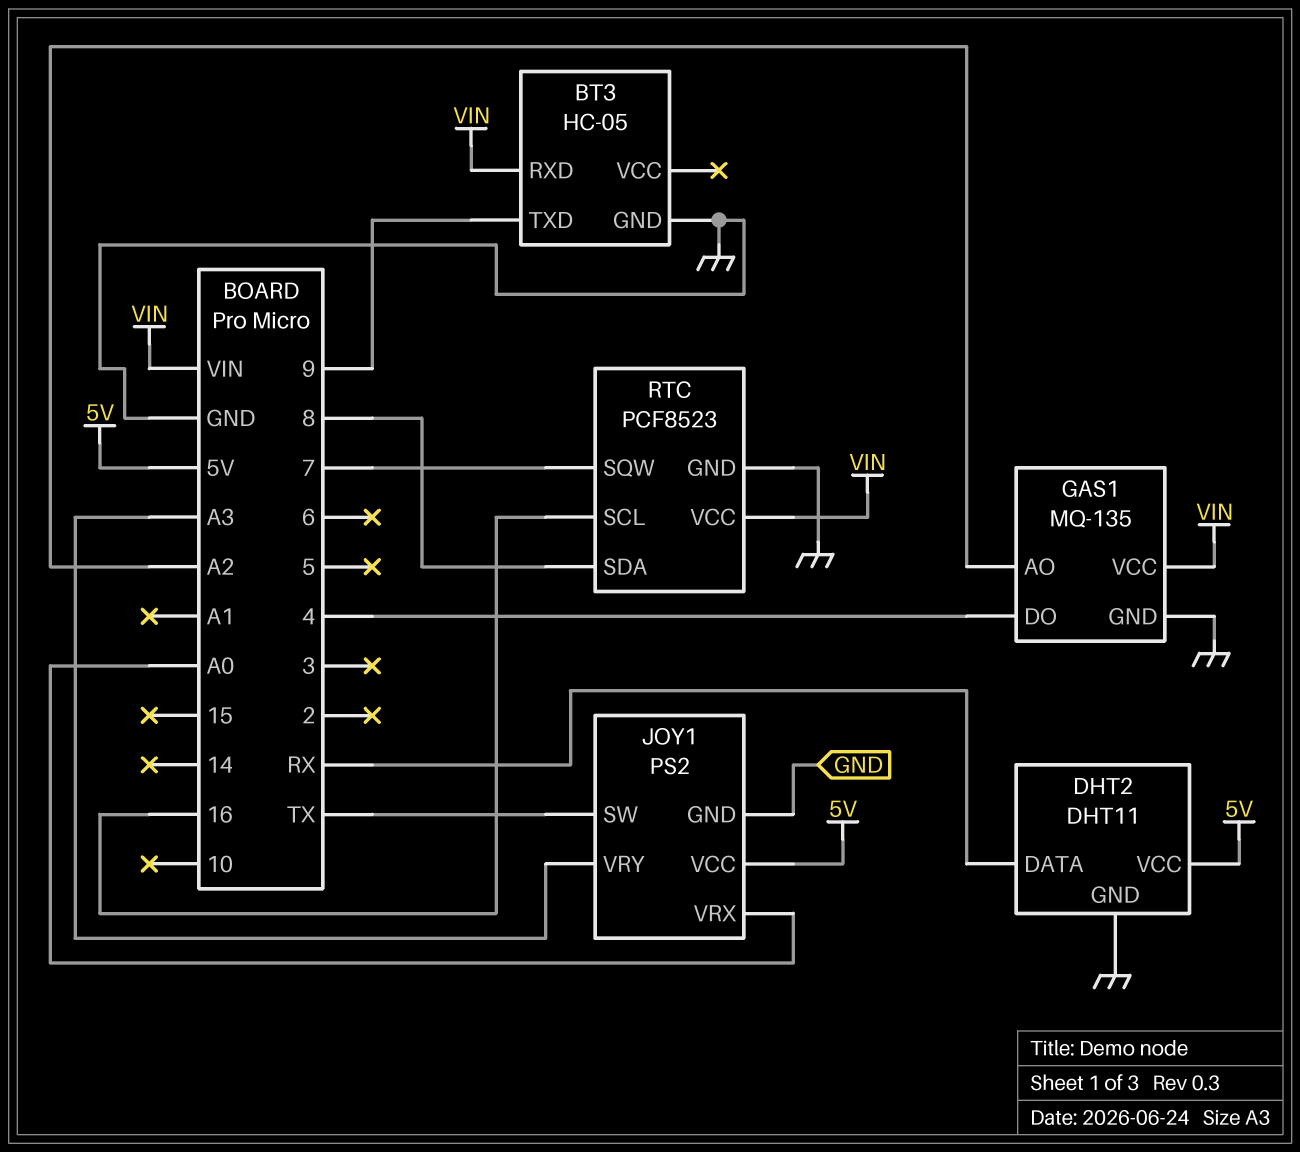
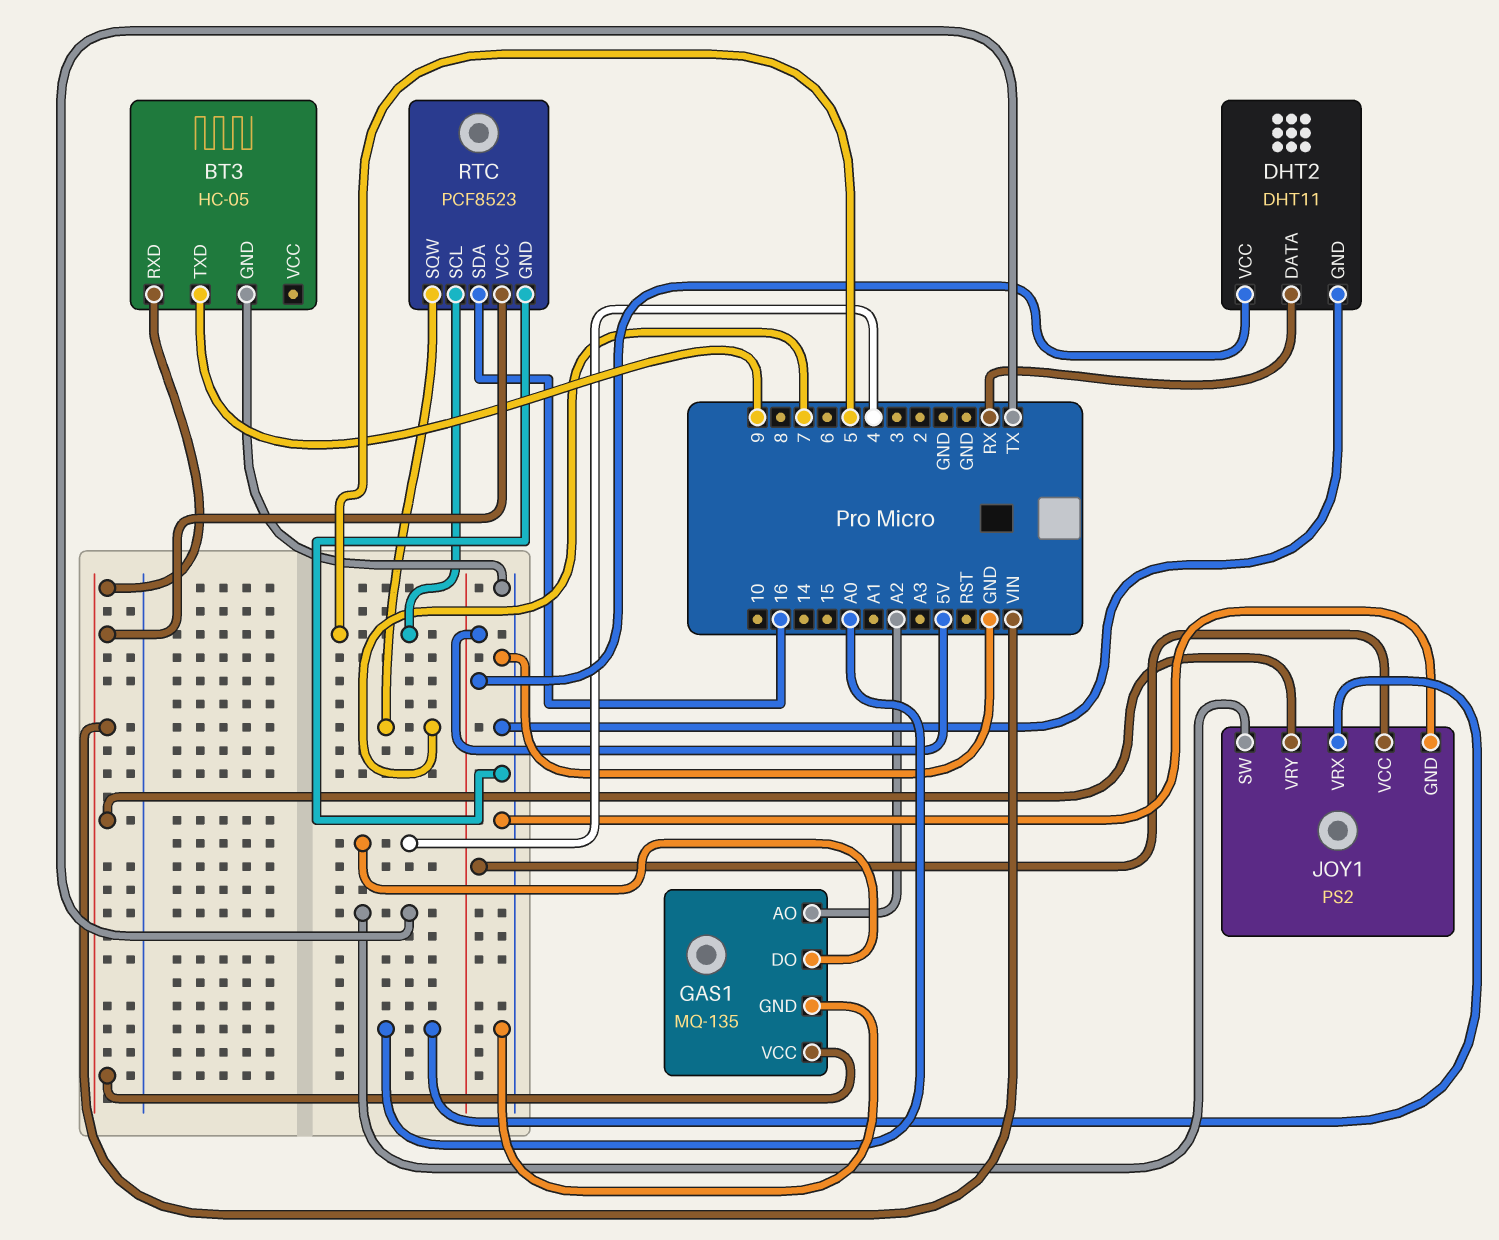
JOY1 pin VRY: A3 -> VIN
RTC pin SCL: 16 -> 5
RTC pin SDA: 8 -> 16

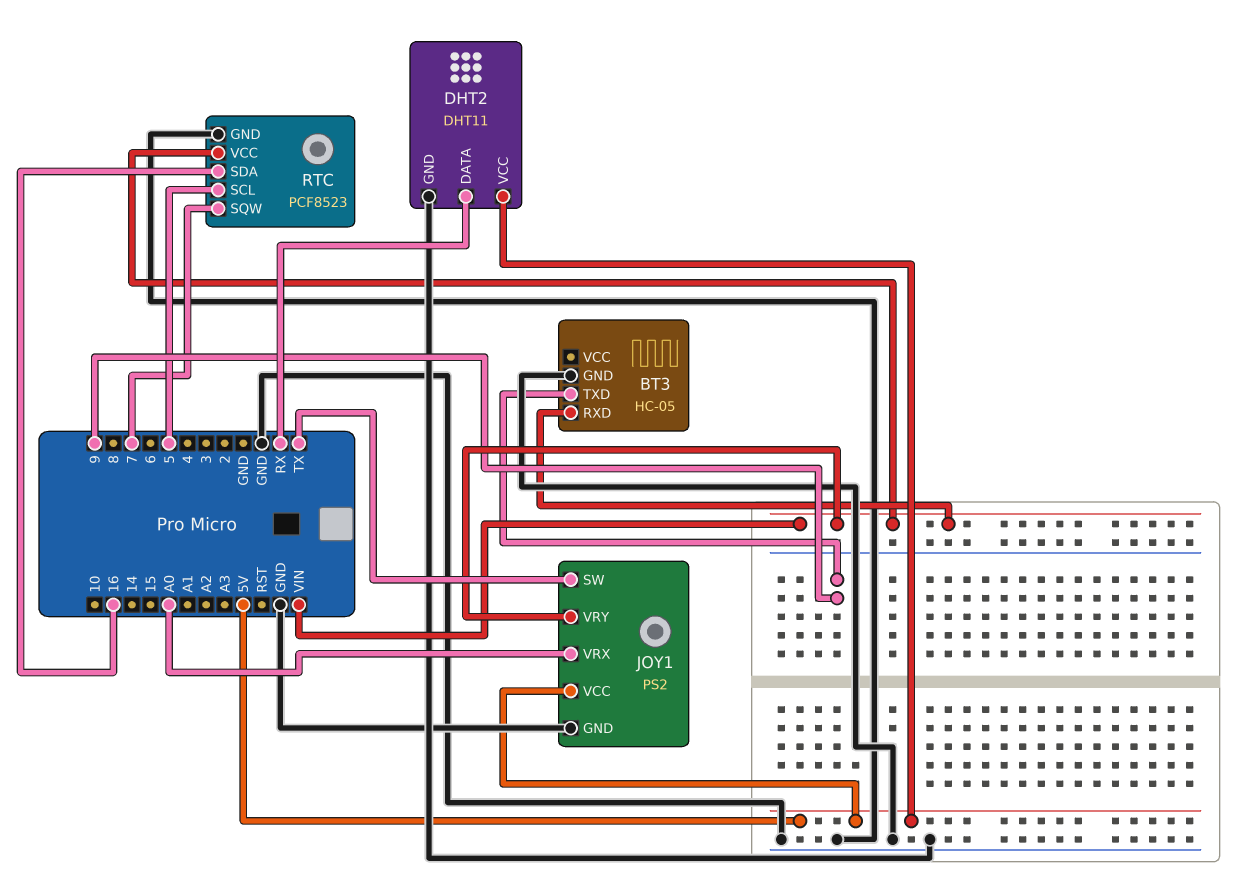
GAS1: MQ-135 -> none
GAS1 pin AO: A2 -> none
GAS1 pin DO: 4 -> none
GAS1 pin GND: GND -> none
GAS1 pin VCC: VIN -> none

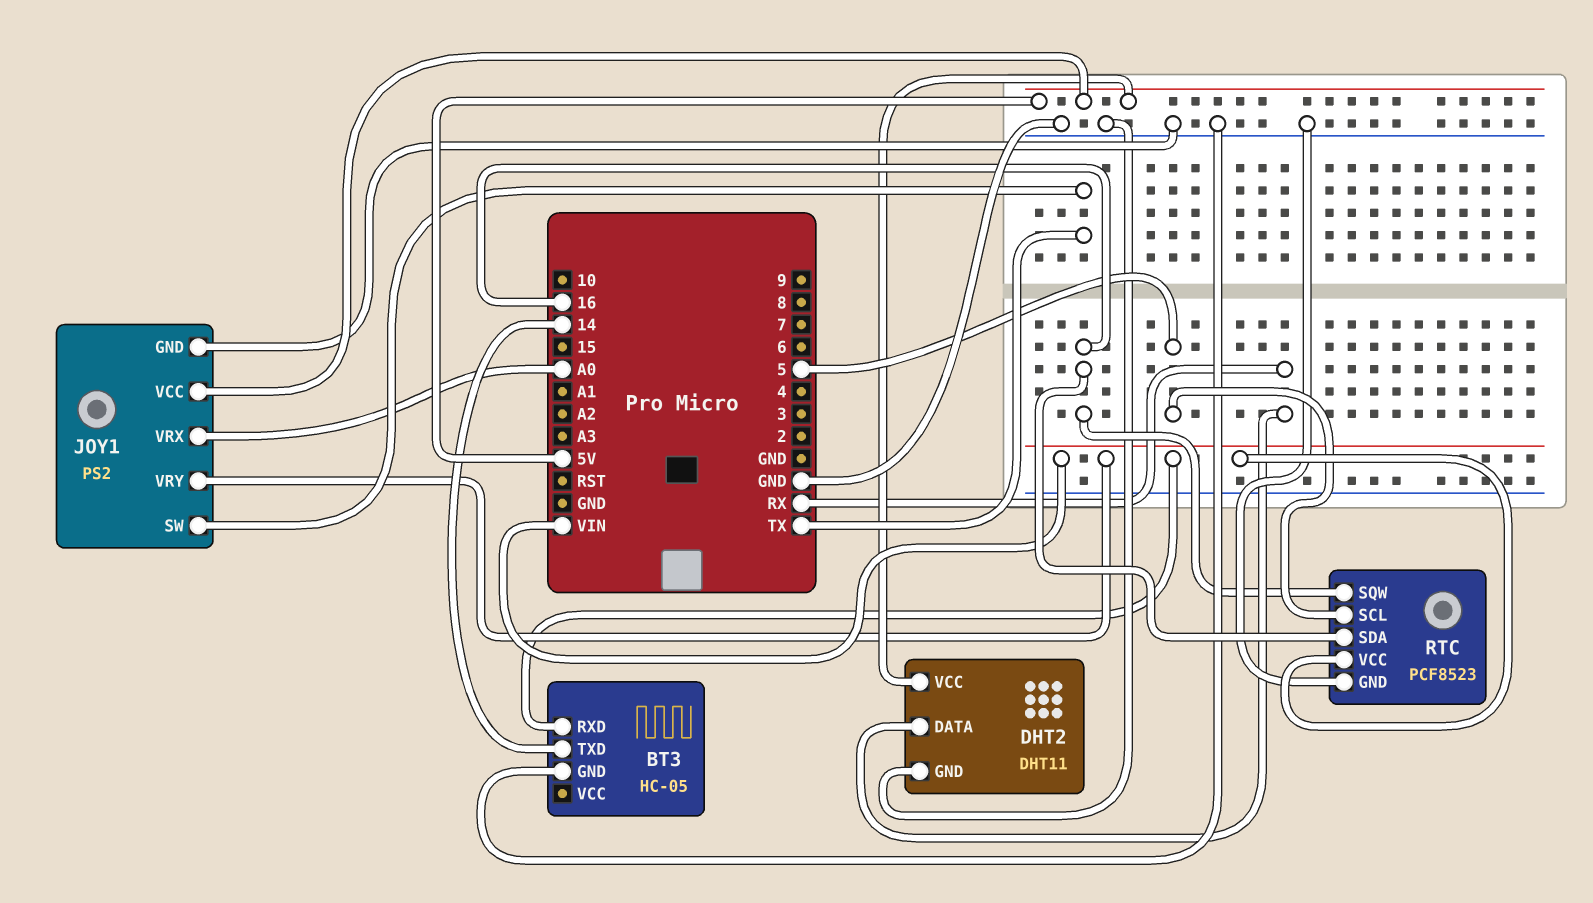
BT3 pin TXD: 9 -> 14
RTC pin SQW: 7 -> 16

